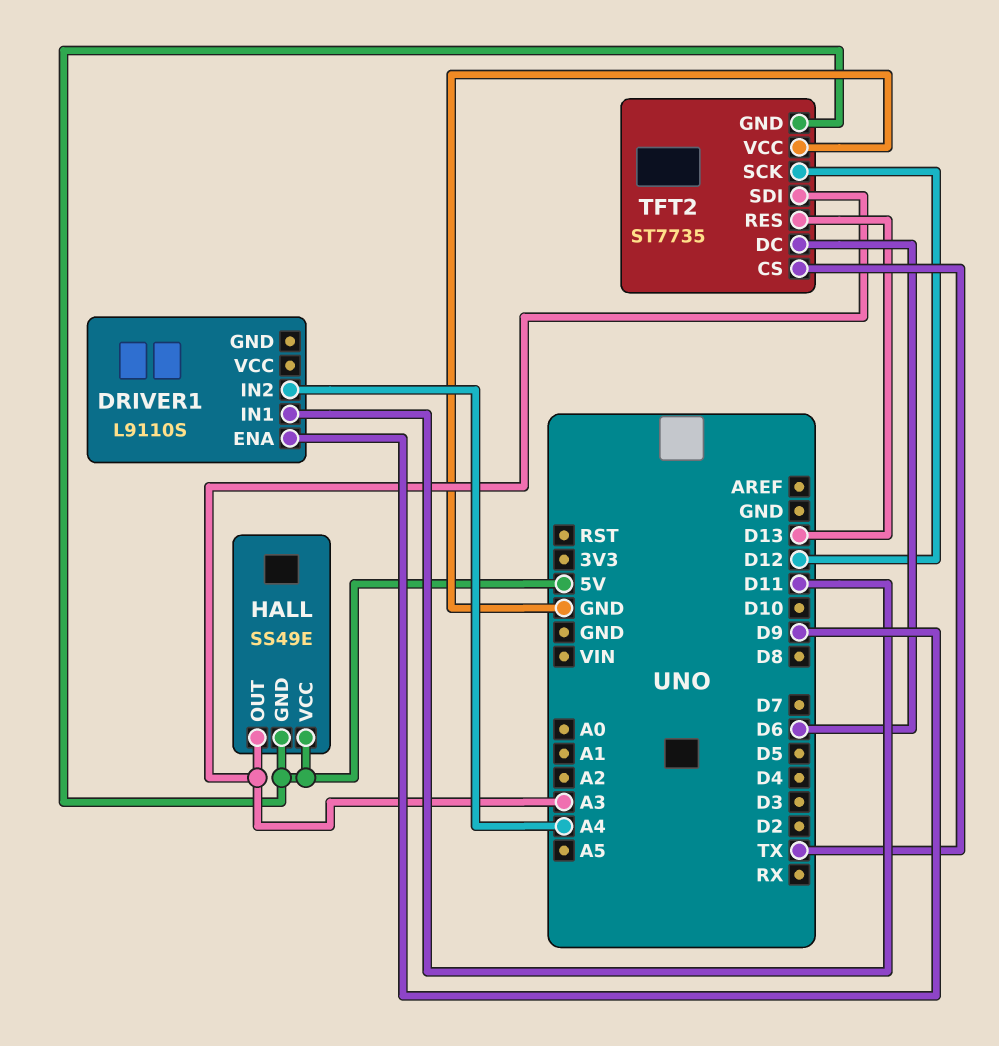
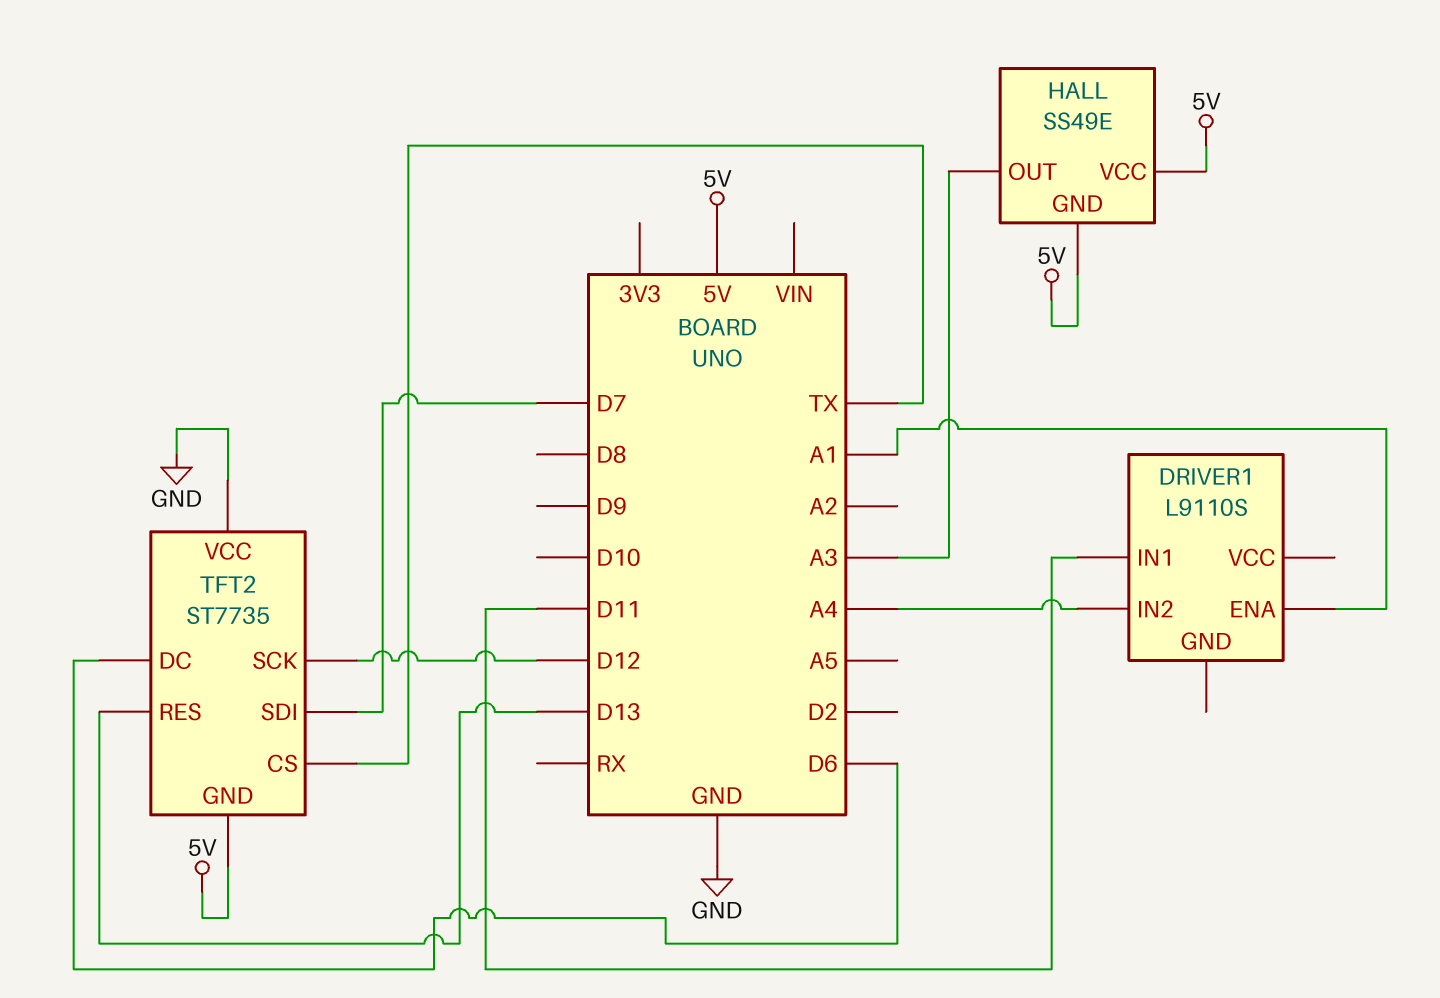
DRIVER1 pin ENA: D9 -> A1
TFT2 pin SDI: A3 -> D7

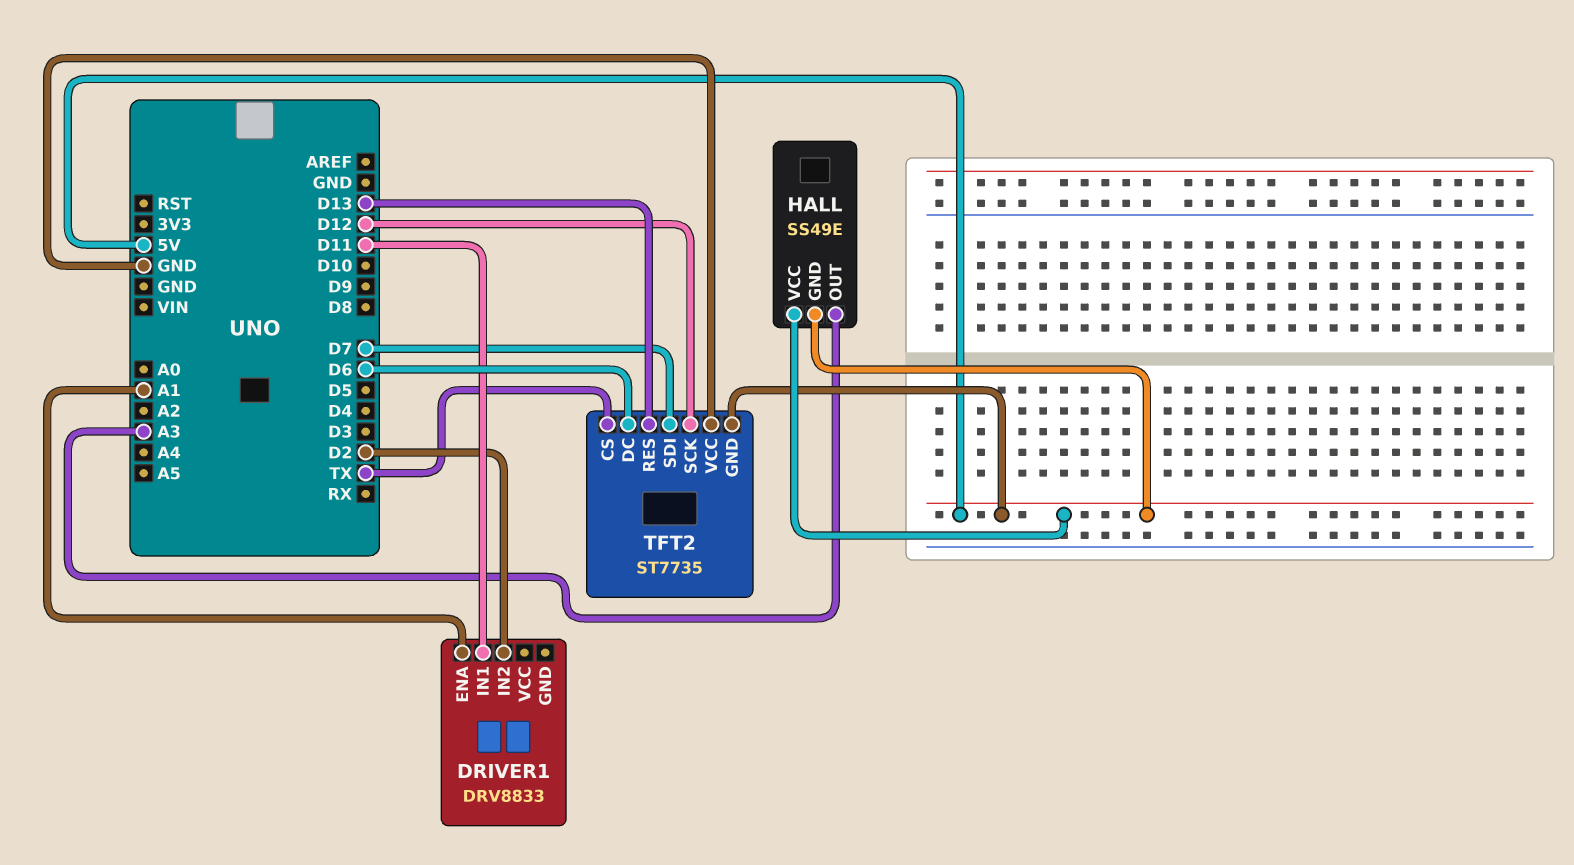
DRIVER1: L9110S -> DRV8833
DRIVER1 pin IN2: A4 -> D2

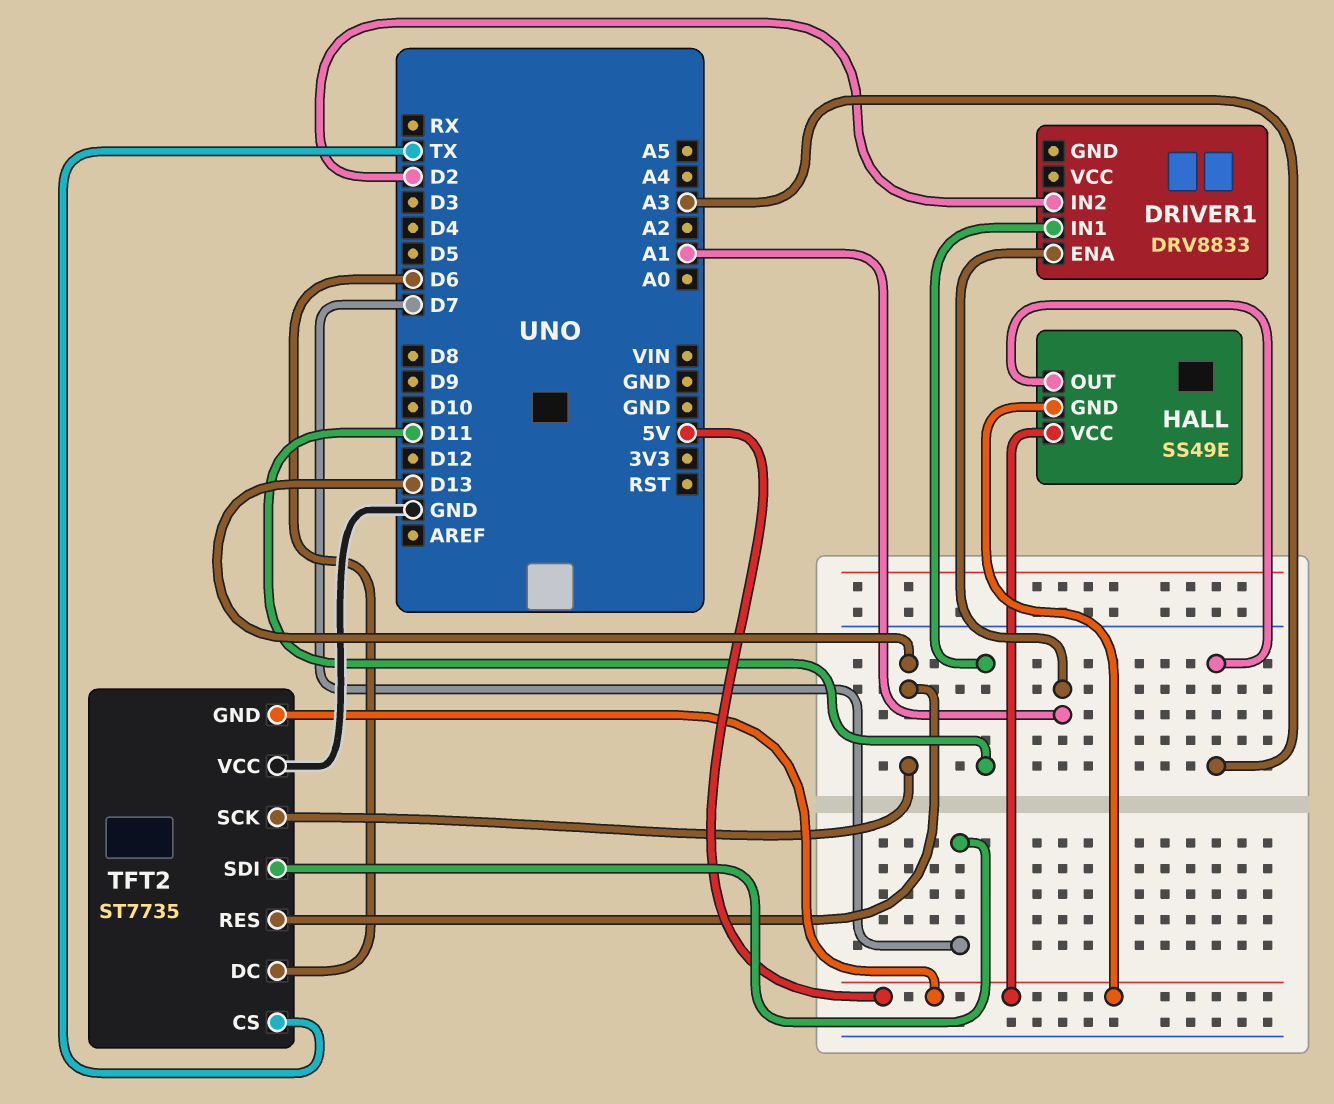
TFT2 pin SCK: D12 -> D13

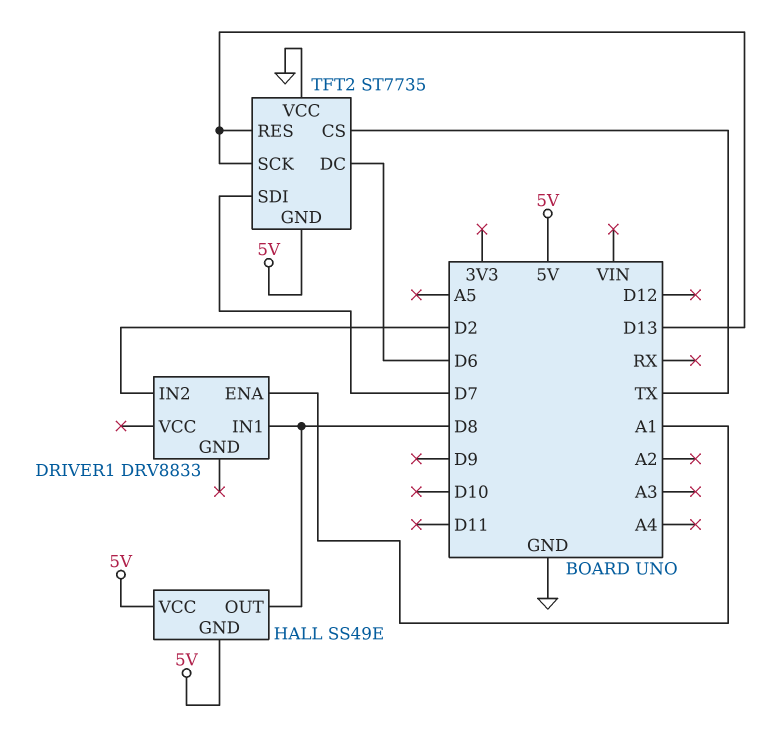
DRIVER1 pin IN1: D11 -> D8
HALL pin OUT: A3 -> D8

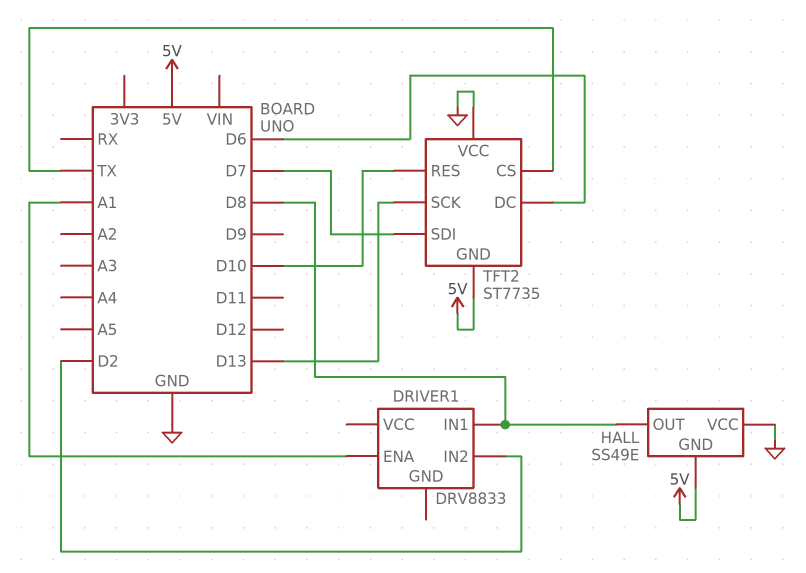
HALL pin VCC: 5V -> GND
TFT2 pin RES: D13 -> D10

